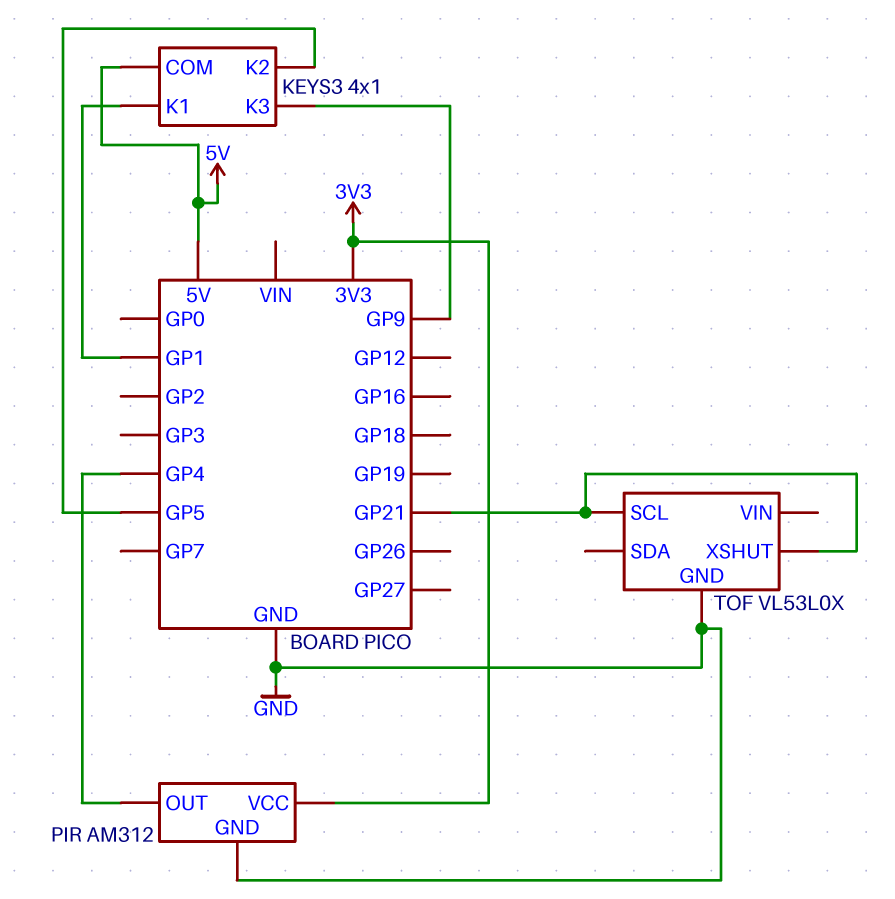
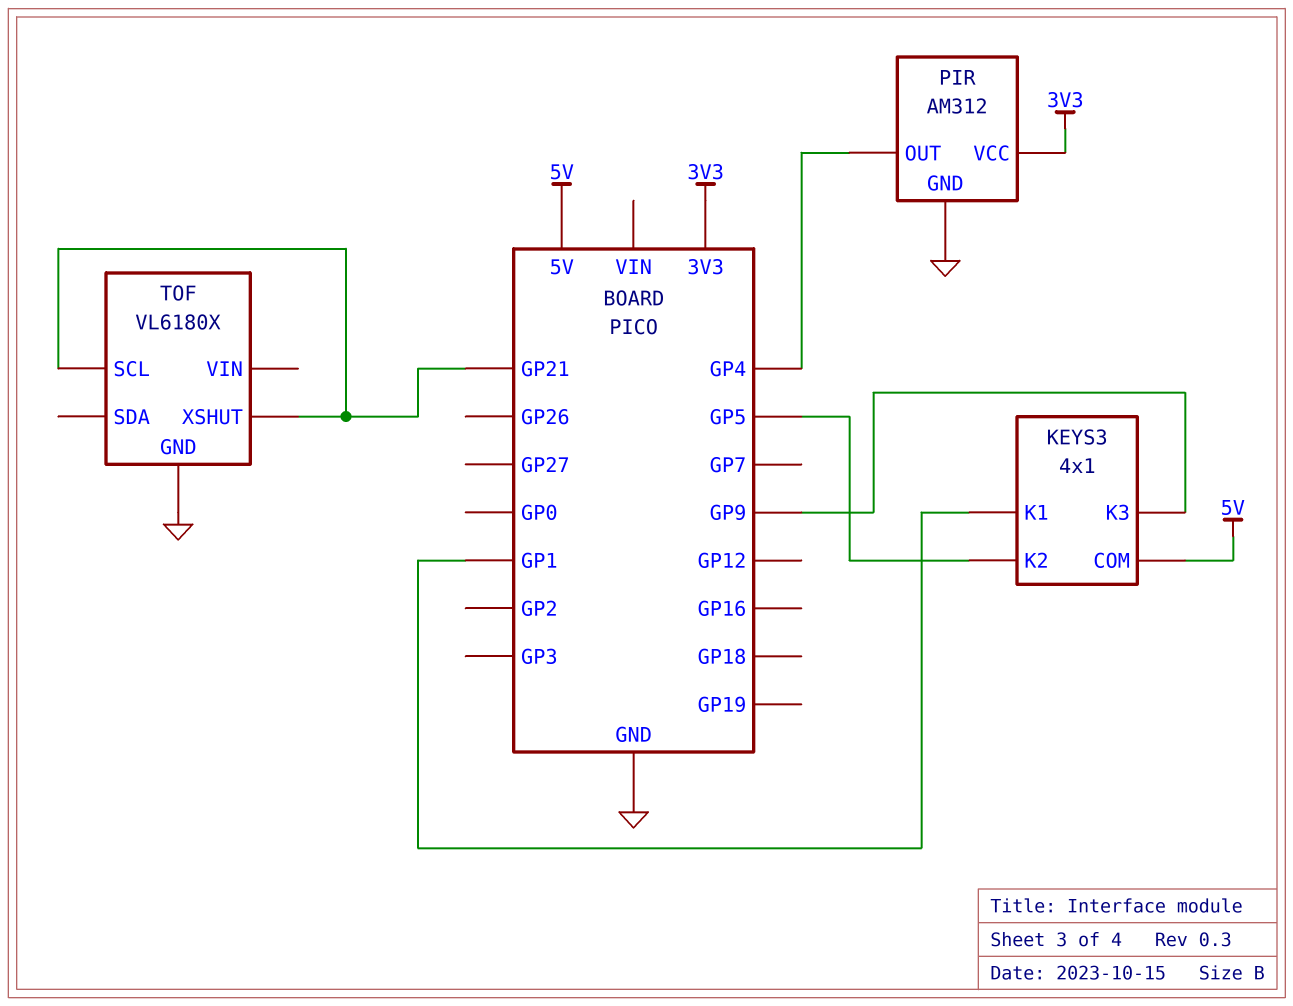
TOF: VL53L0X -> VL6180X

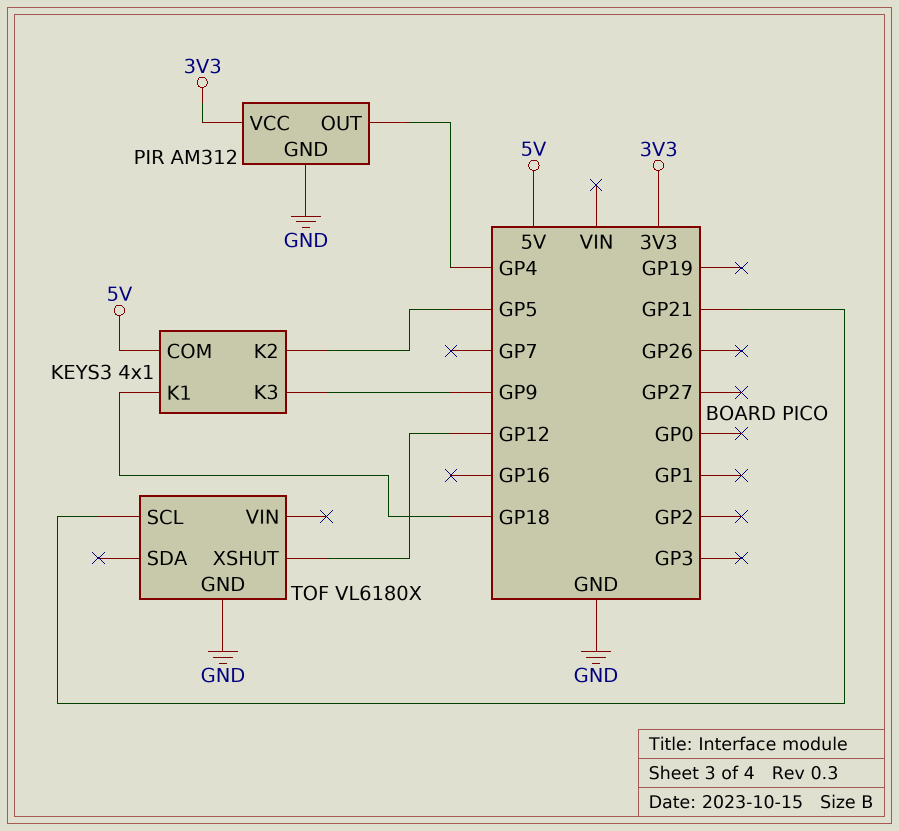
KEYS3 pin K1: GP1 -> GP18
TOF pin XSHUT: GP21 -> GP12

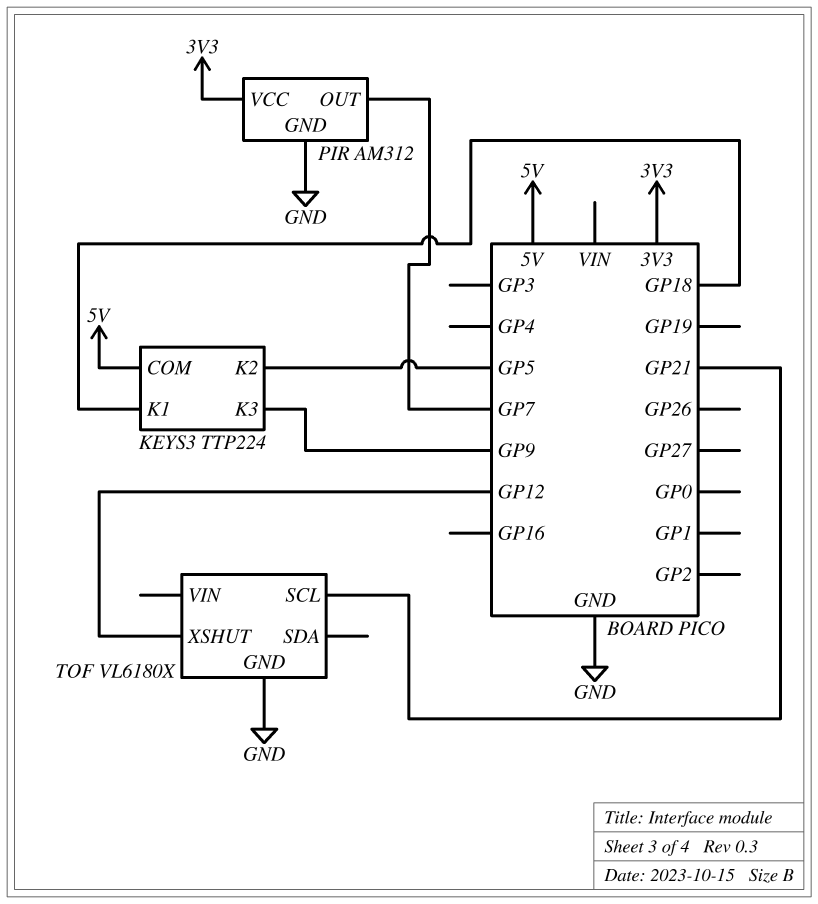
KEYS3: 4x1 -> TTP224
PIR pin OUT: GP4 -> GP7

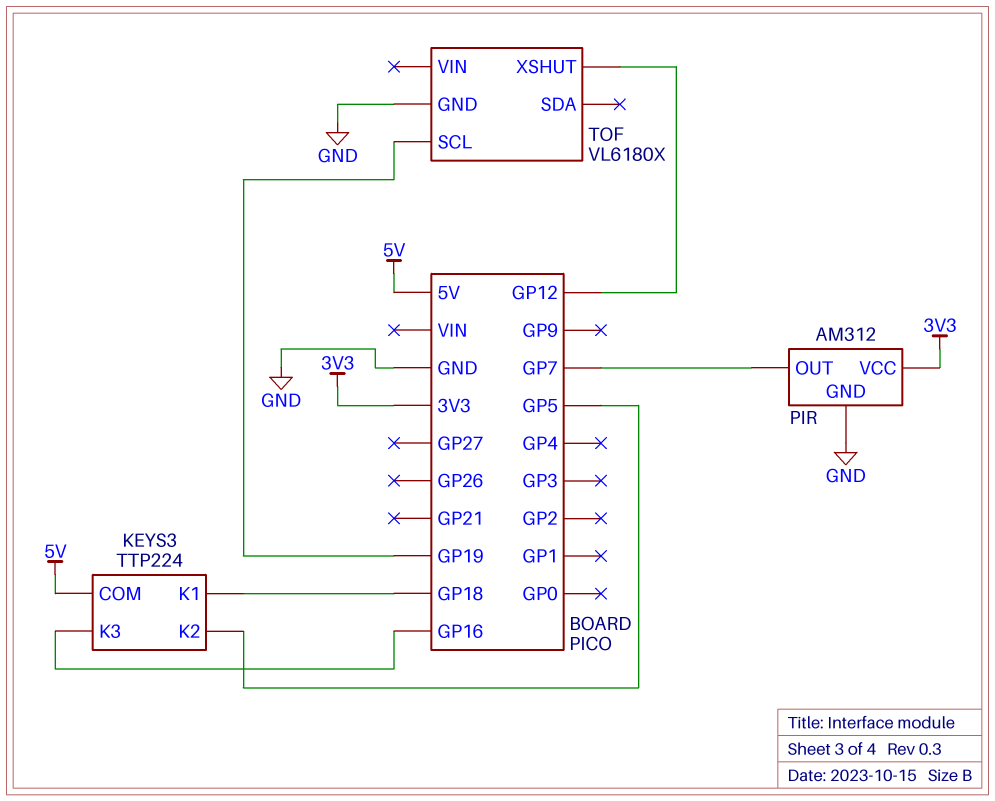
KEYS3 pin K3: GP9 -> GP16
TOF pin SCL: GP21 -> GP19

